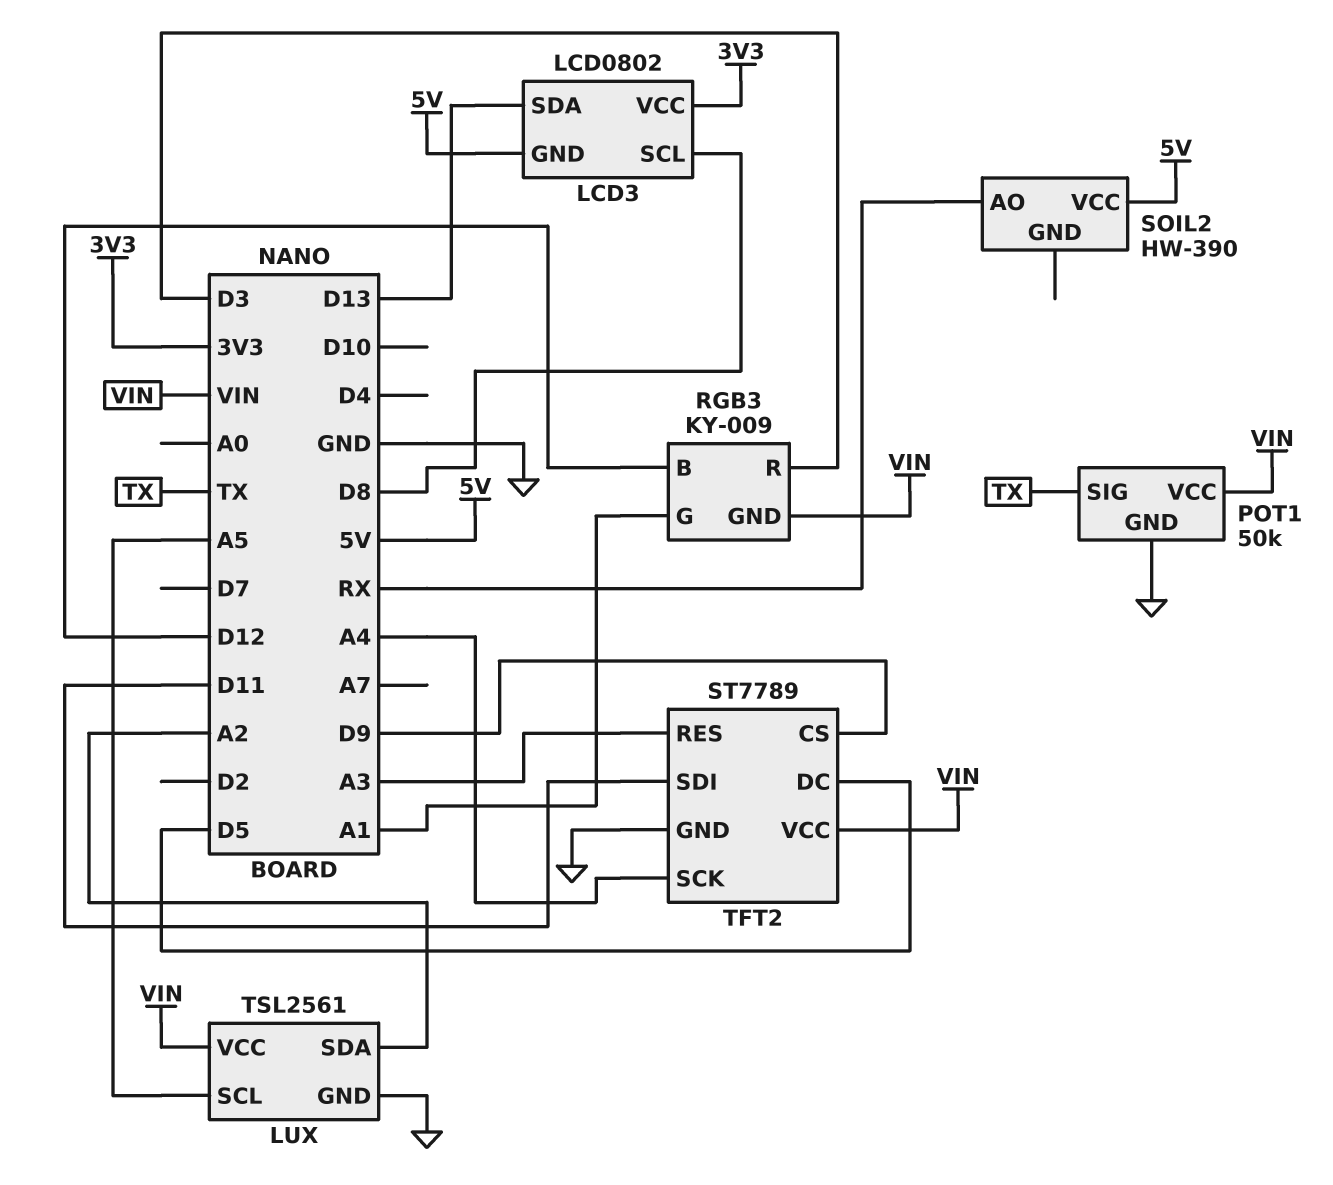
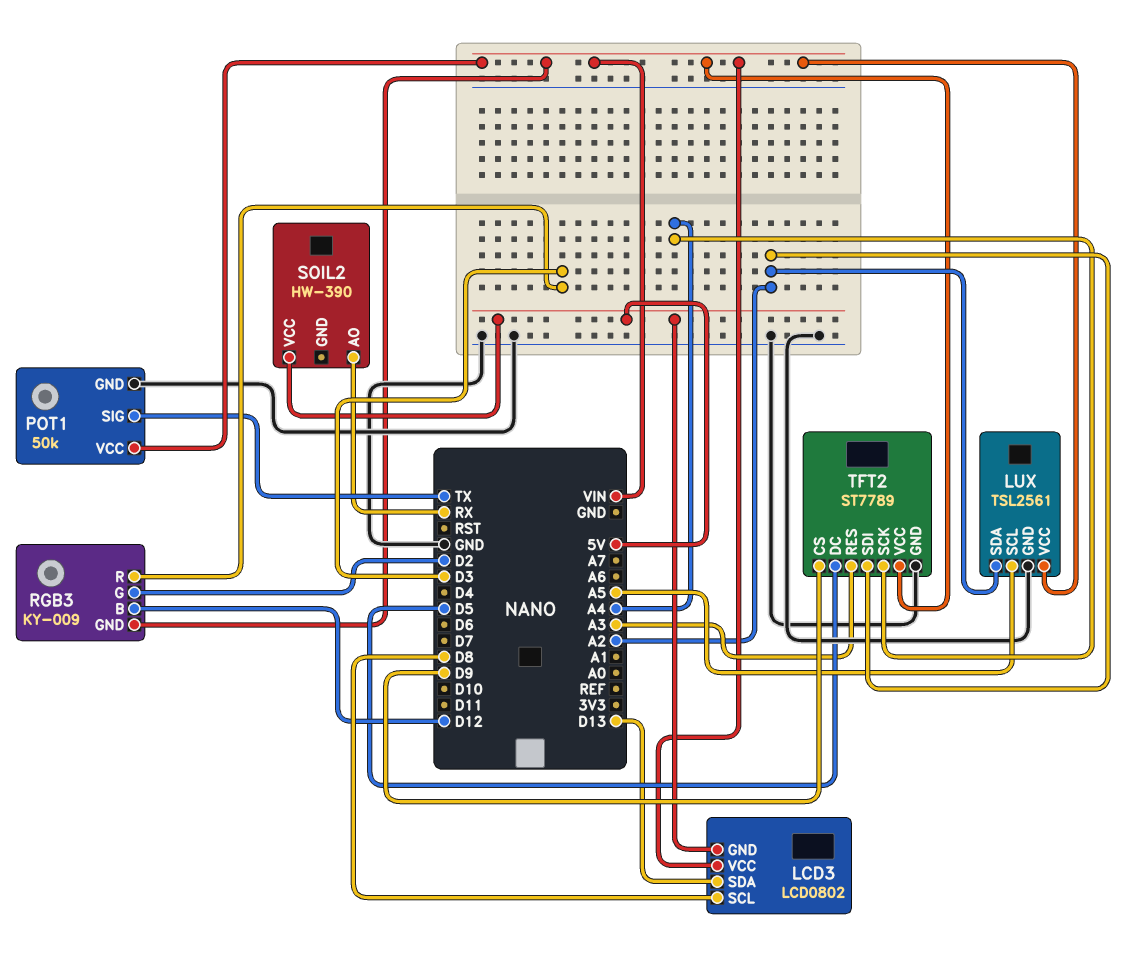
LCD3 pin VCC: 3V3 -> VIN
RGB3 pin G: A1 -> D2
TFT2 pin SDI: D11 -> A2

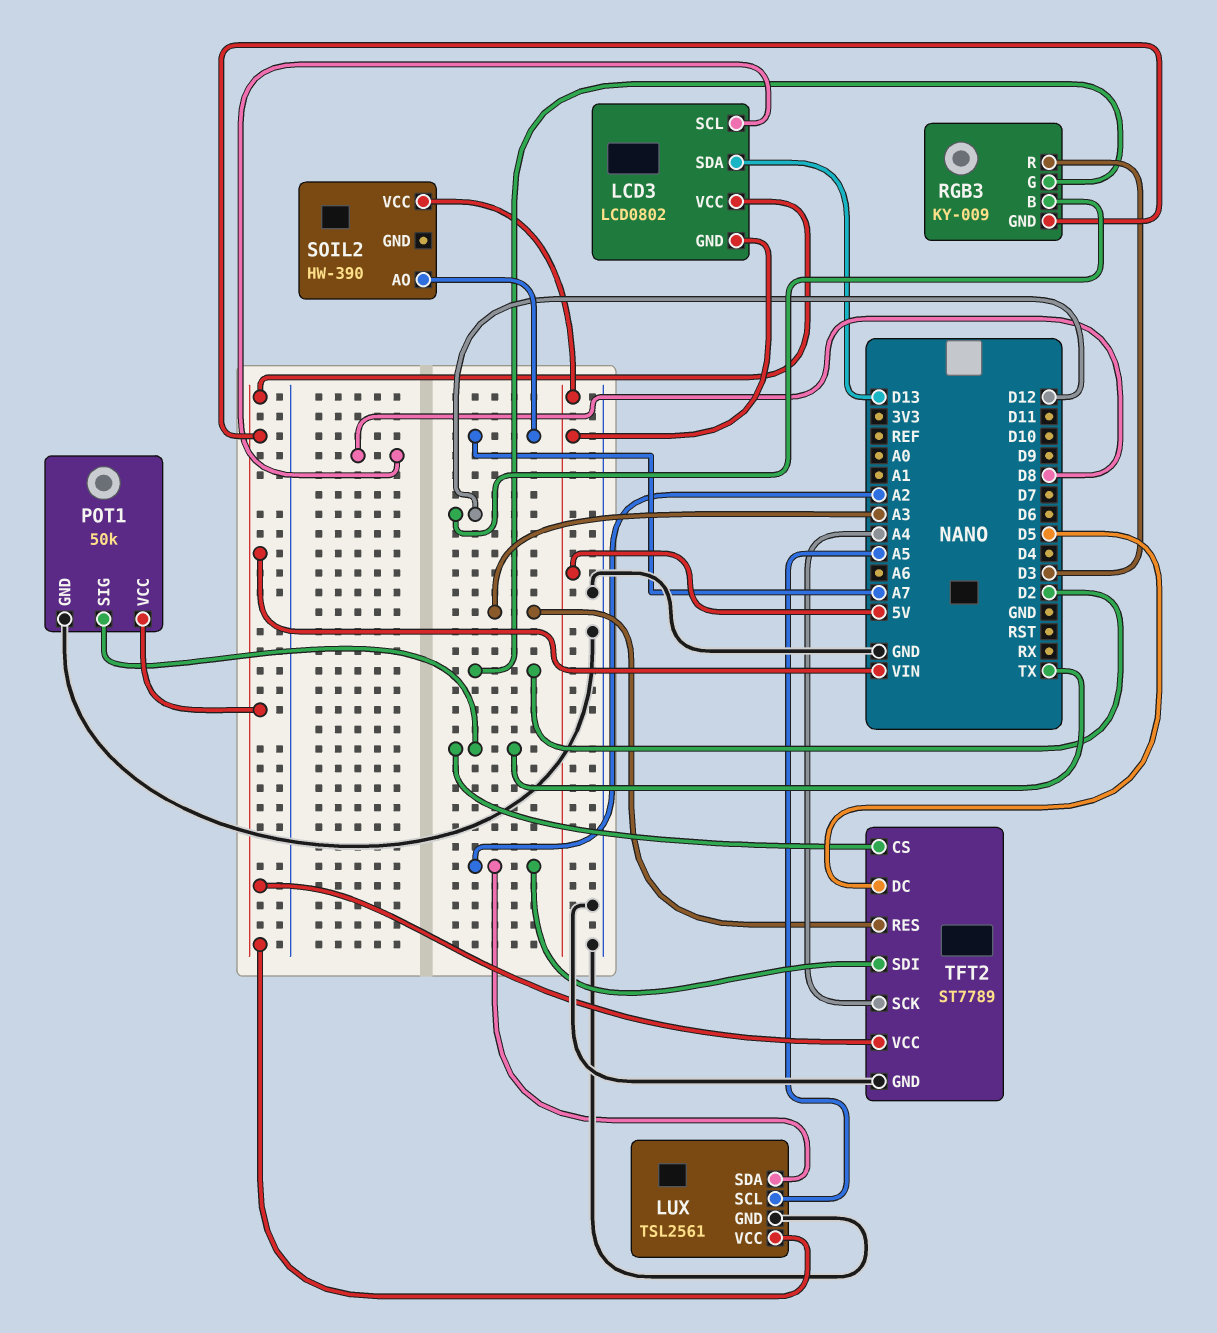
SOIL2 pin AO: RX -> A7
TFT2 pin CS: D9 -> TX

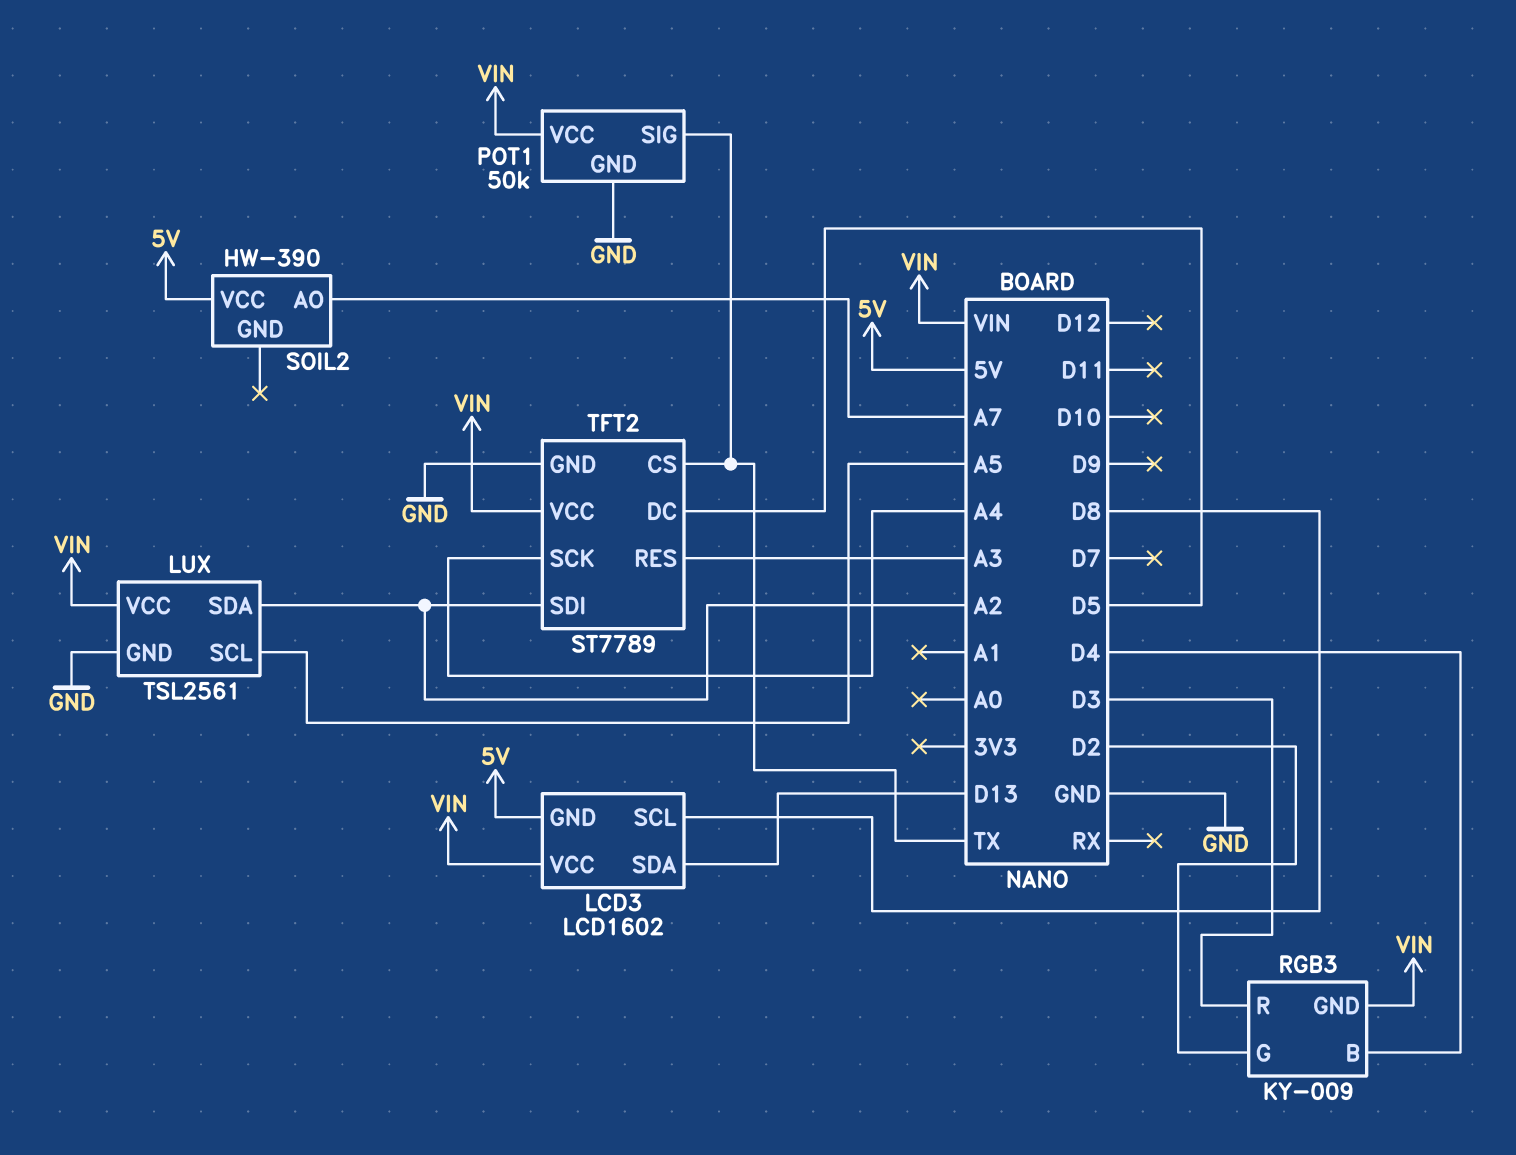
LCD3: LCD0802 -> LCD1602
RGB3 pin B: D12 -> D4

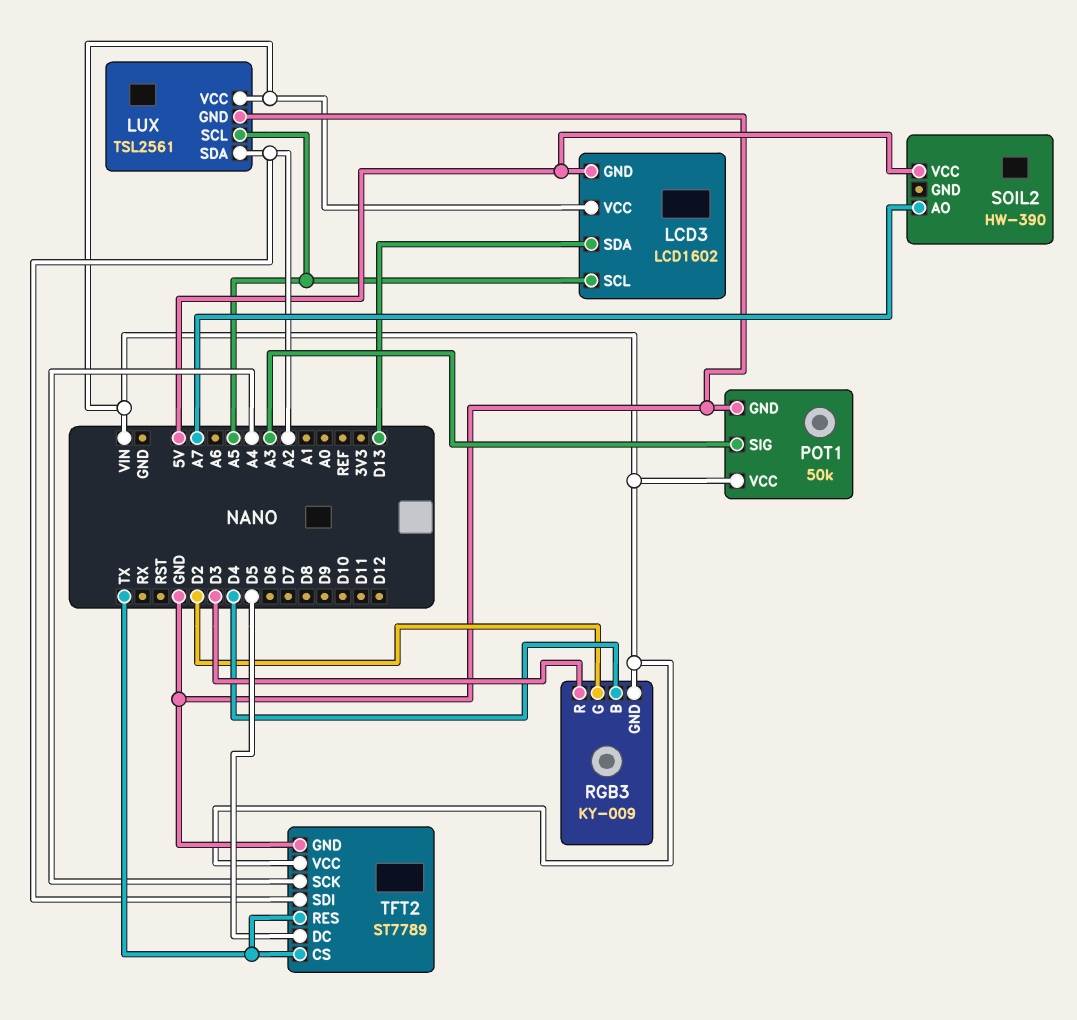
LCD3 pin SCL: D8 -> A5
POT1 pin SIG: TX -> A3
TFT2 pin RES: A3 -> TX

